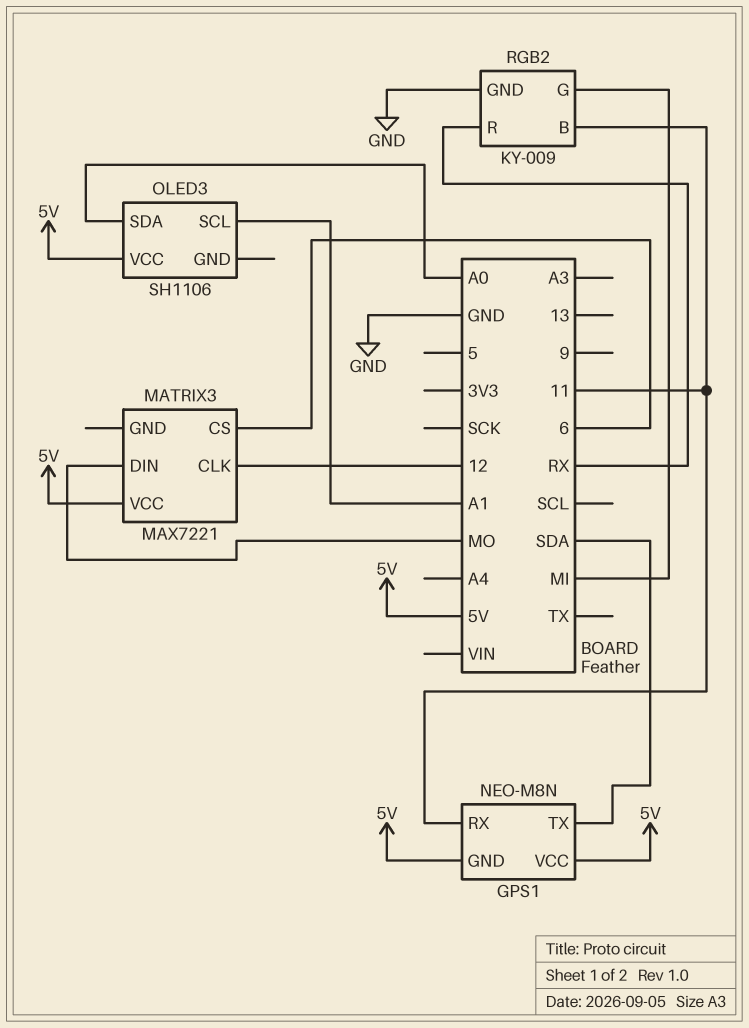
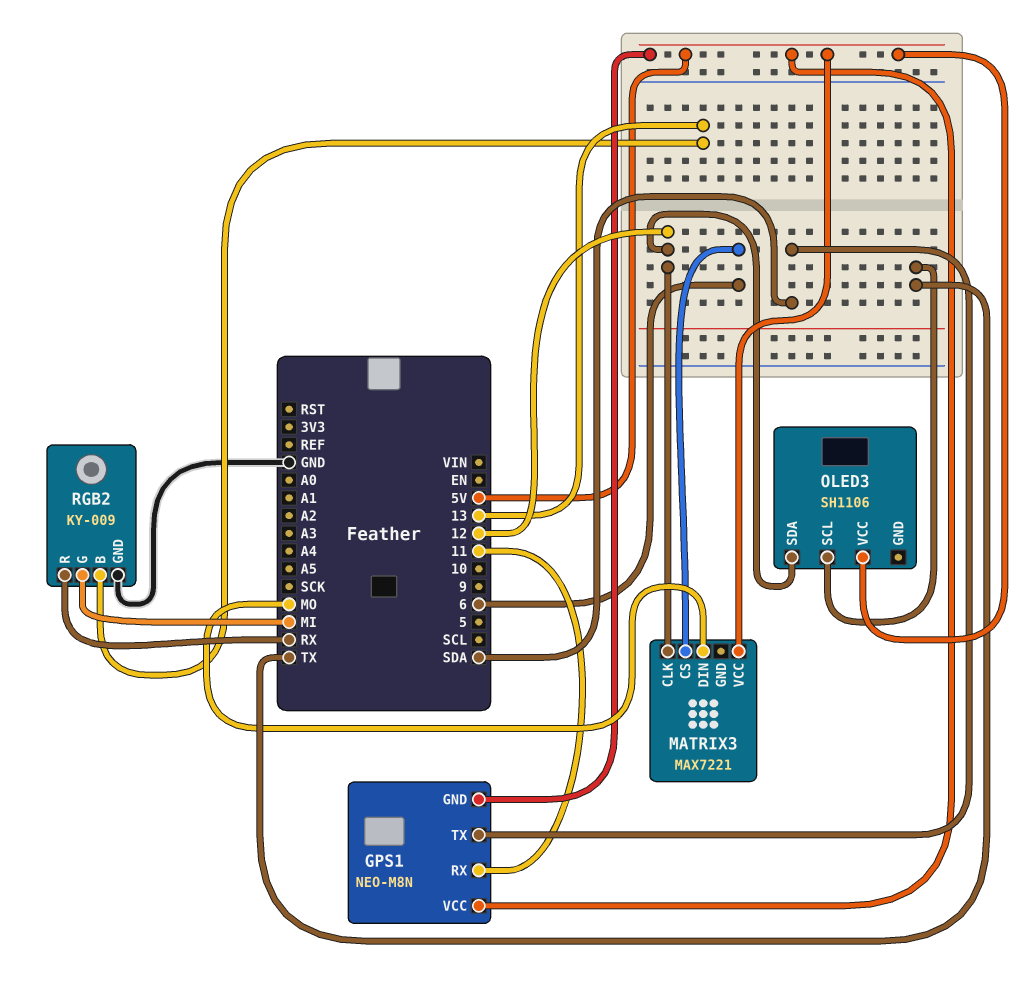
OLED3 pin SCL: A1 -> TX
OLED3 pin SDA: A0 -> 12
RGB2 pin B: 11 -> 13

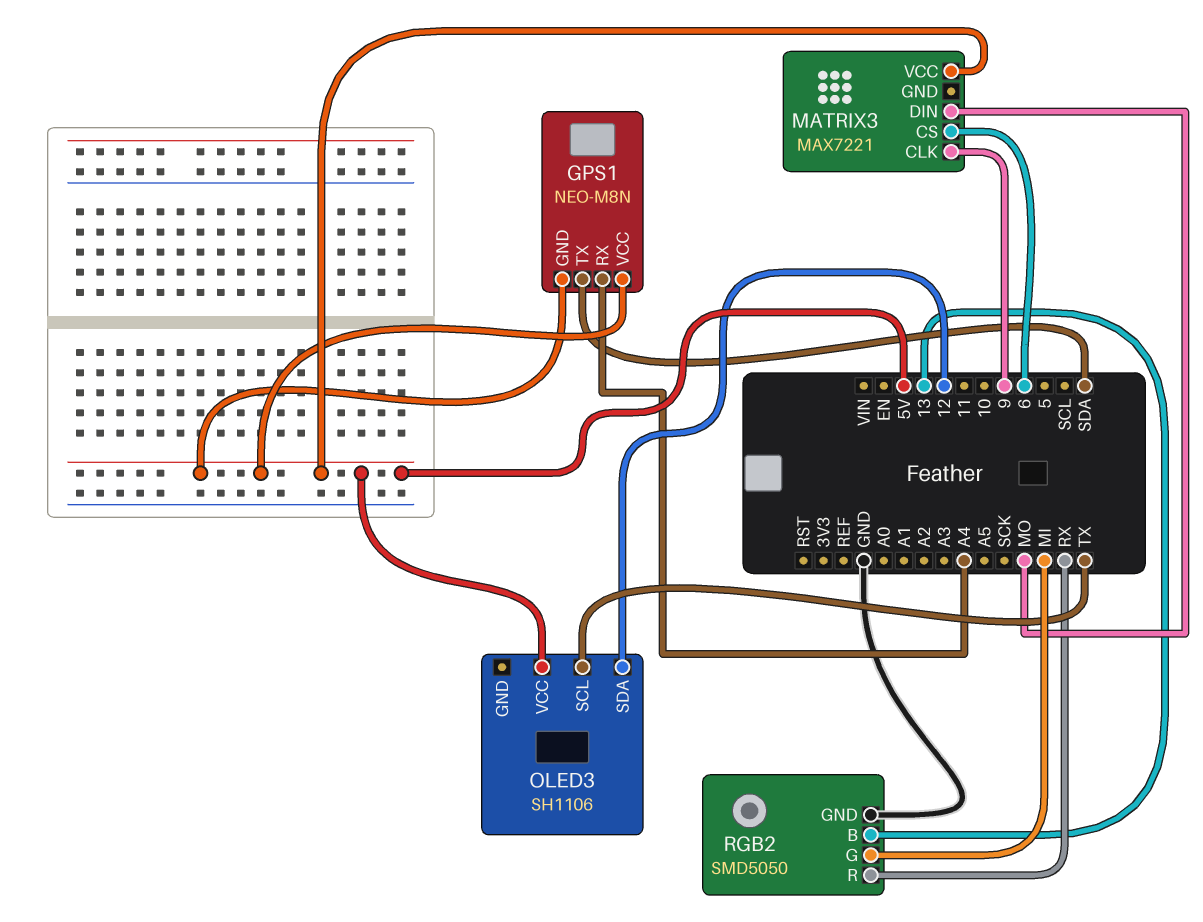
GPS1 pin RX: 11 -> A4
MATRIX3 pin CLK: 12 -> 9
RGB2: KY-009 -> SMD5050

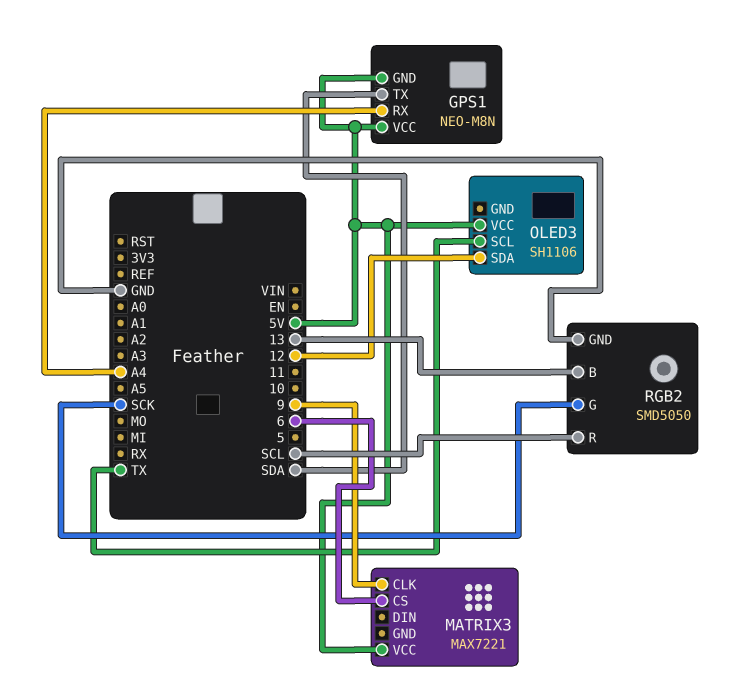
MATRIX3 pin DIN: MO -> none
RGB2 pin G: MI -> SCK
RGB2 pin R: RX -> SCL

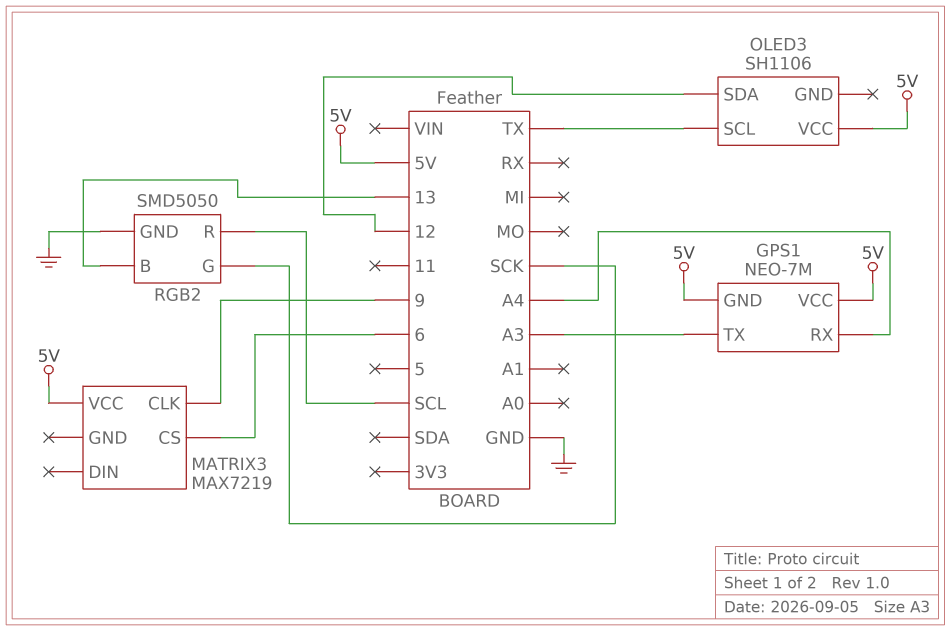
GPS1: NEO-M8N -> NEO-7M
GPS1 pin TX: SDA -> A3
MATRIX3: MAX7221 -> MAX7219

